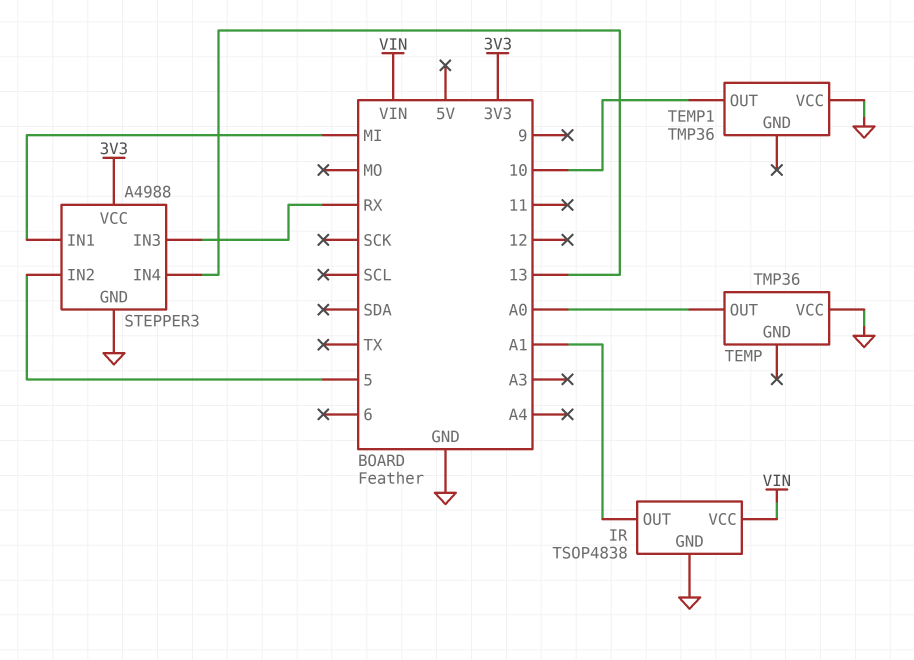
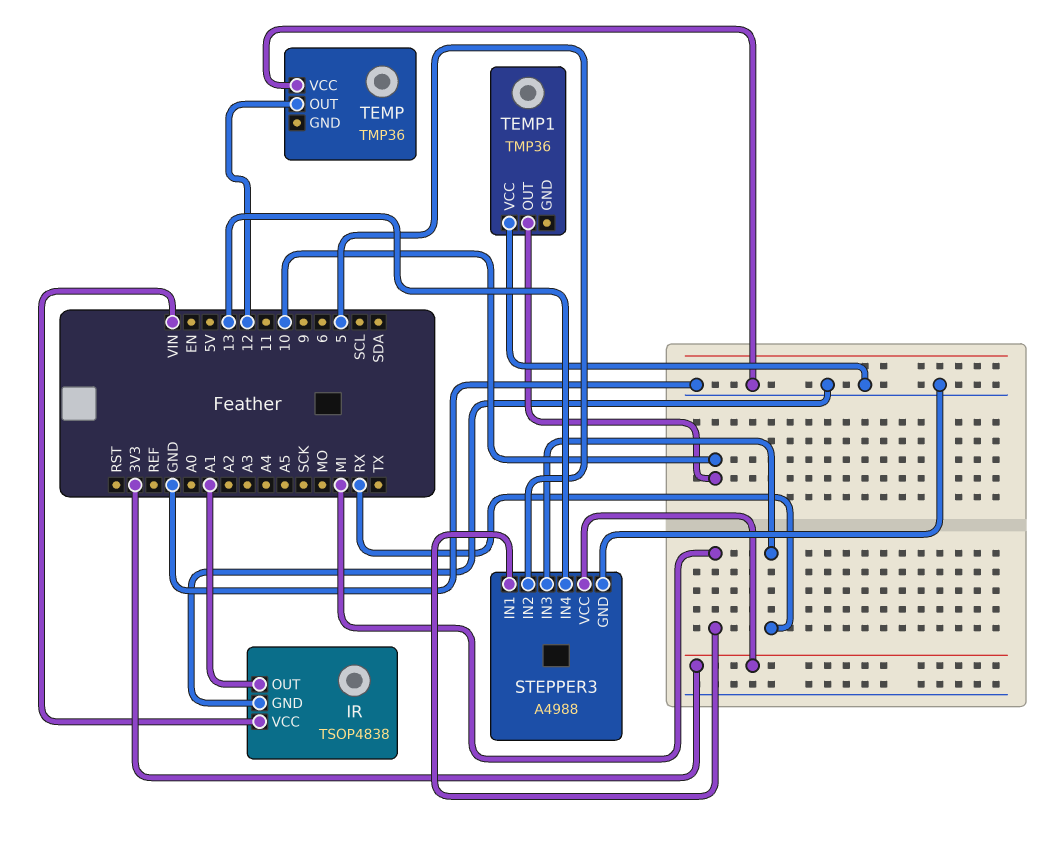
TEMP pin OUT: A0 -> 12

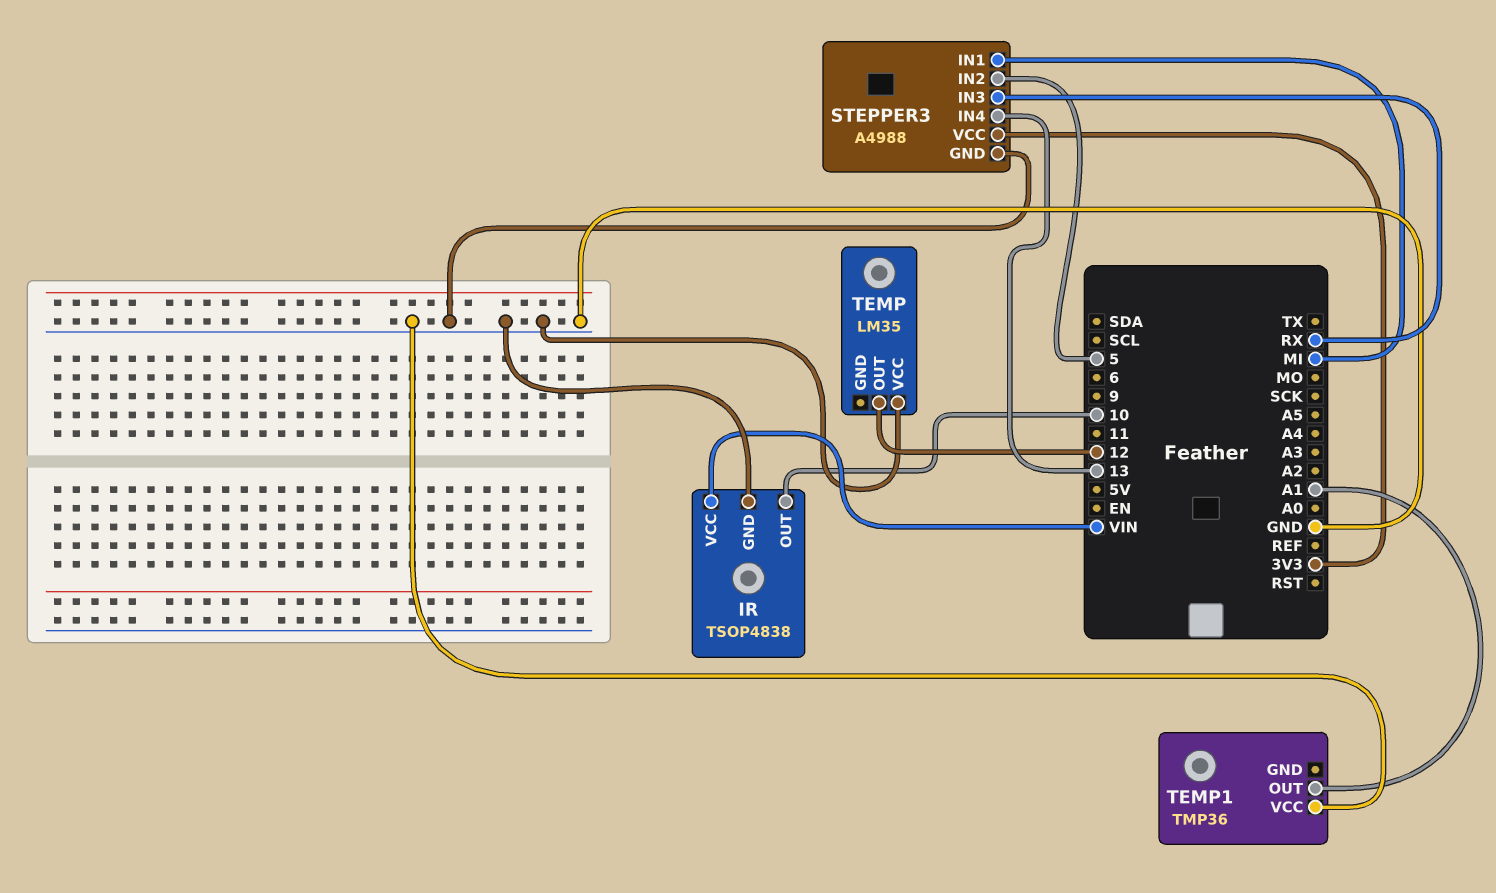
IR pin OUT: A1 -> 10
TEMP: TMP36 -> LM35
TEMP1 pin OUT: 10 -> A1

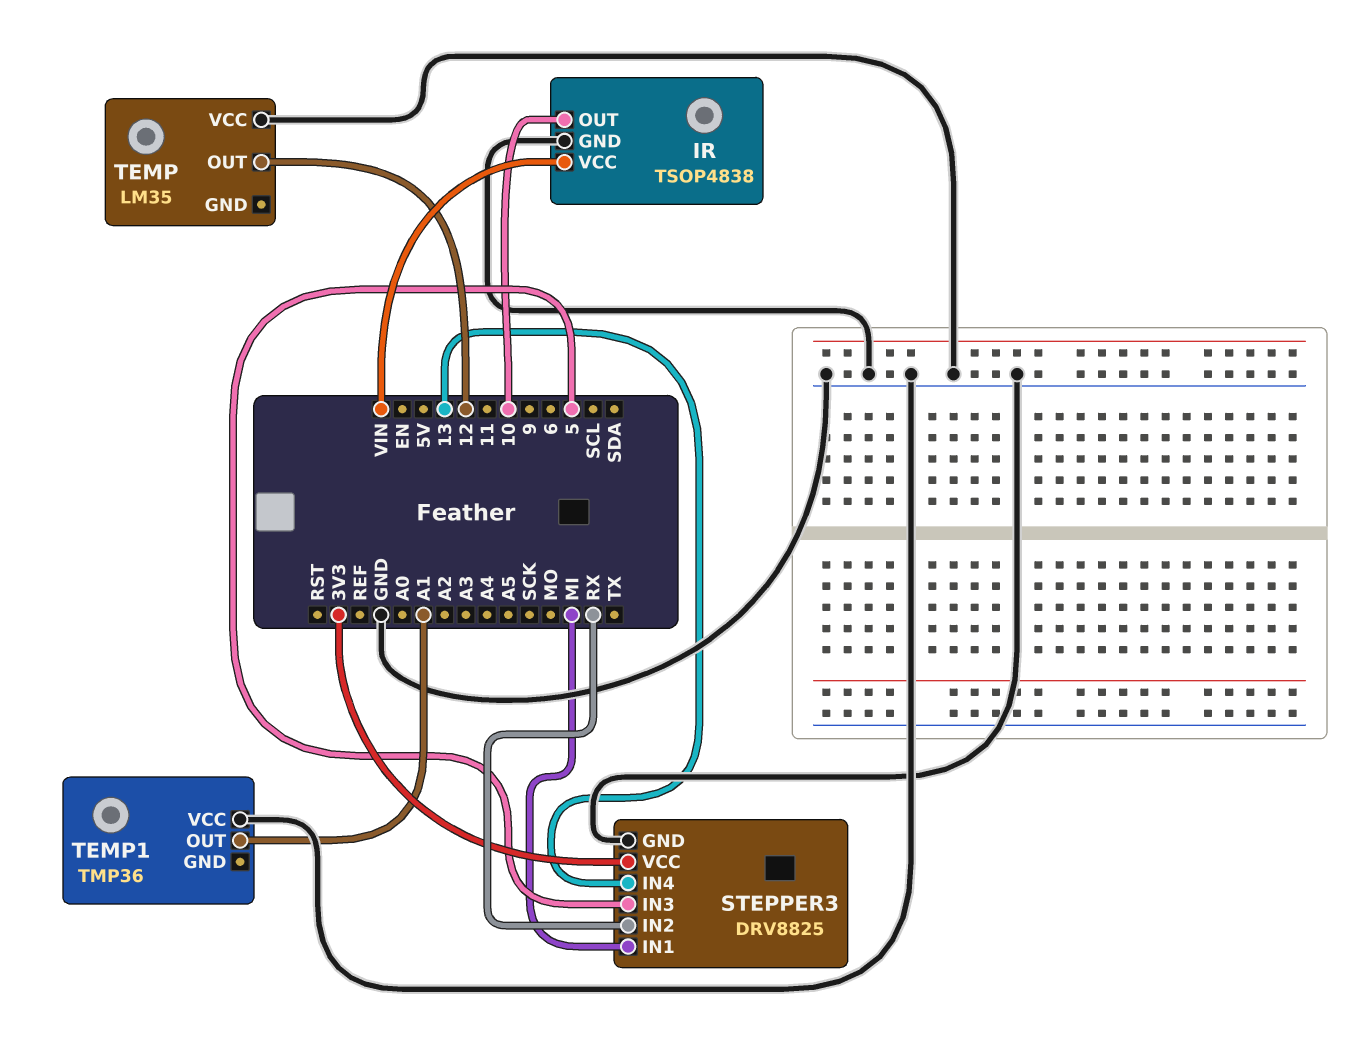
STEPPER3: A4988 -> DRV8825
STEPPER3 pin IN2: 5 -> RX
STEPPER3 pin IN3: RX -> 5

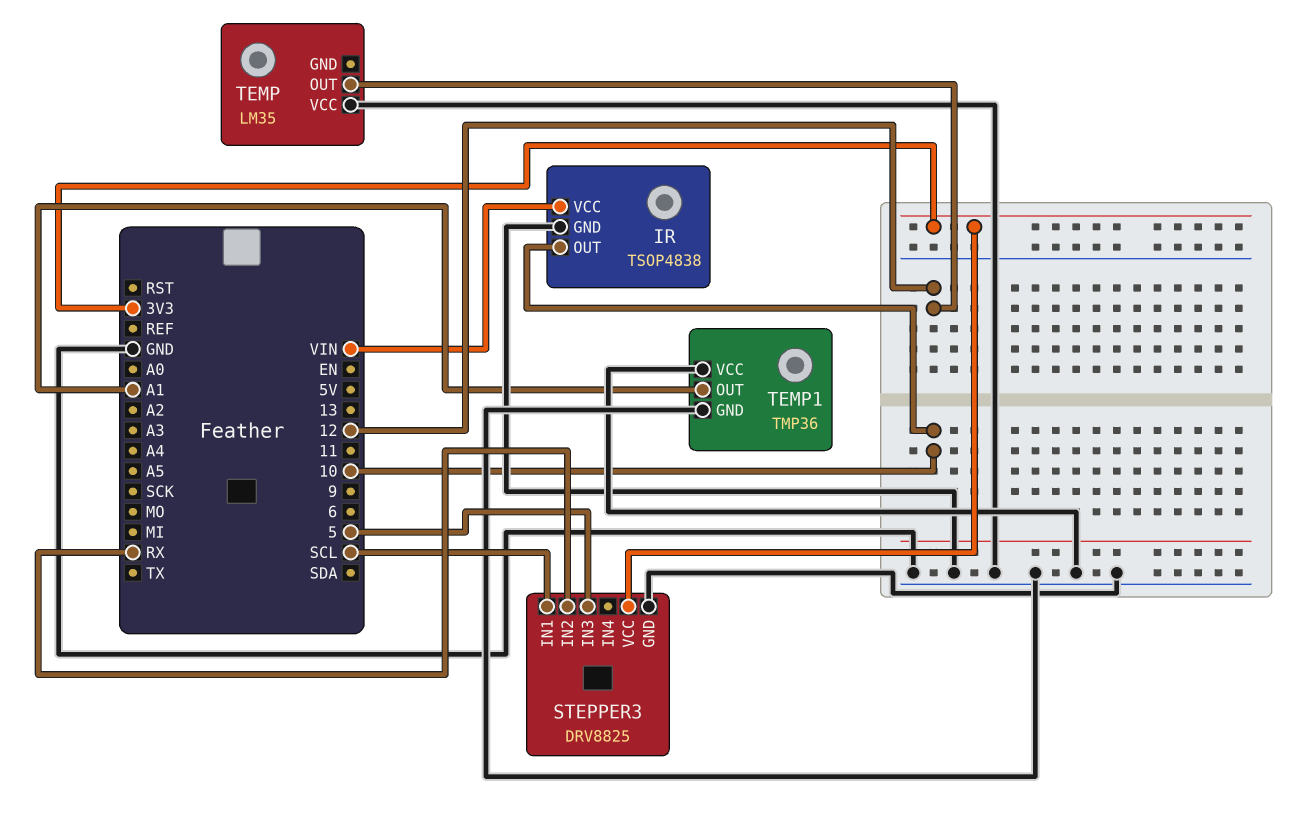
STEPPER3 pin IN1: MI -> SCL
STEPPER3 pin IN4: 13 -> none
TEMP1 pin GND: none -> GND

